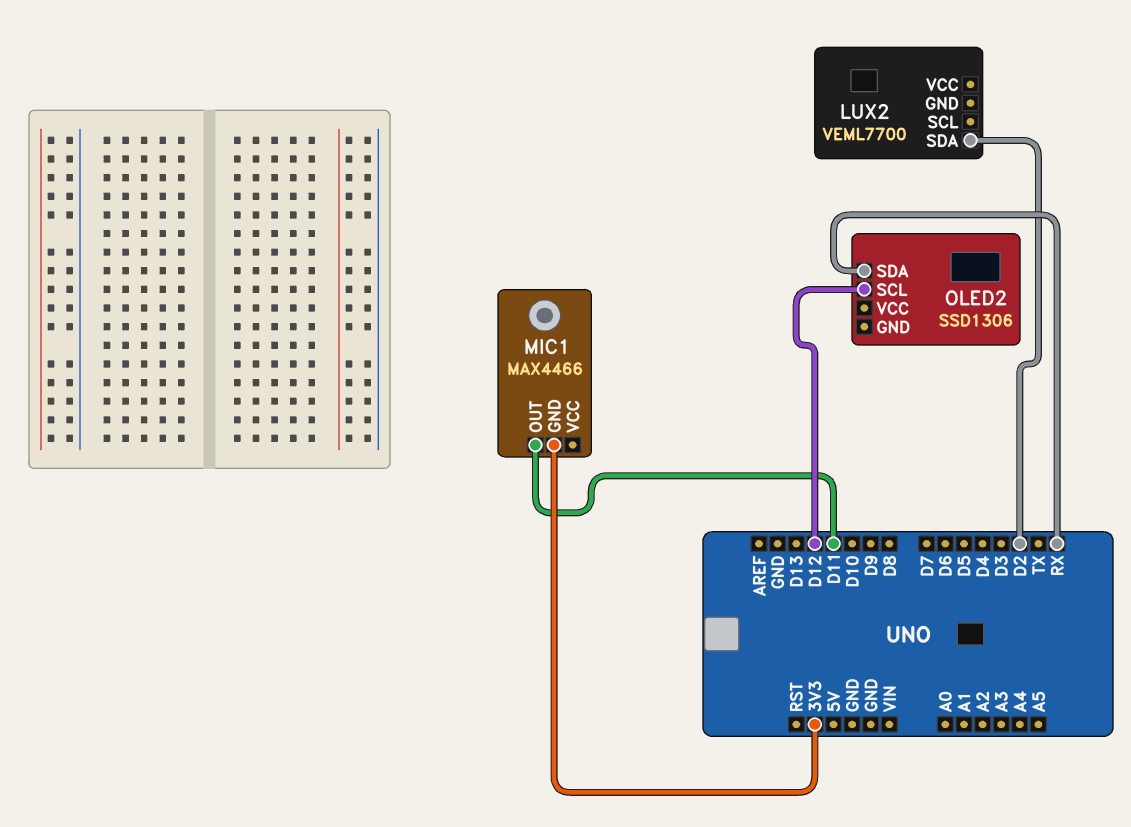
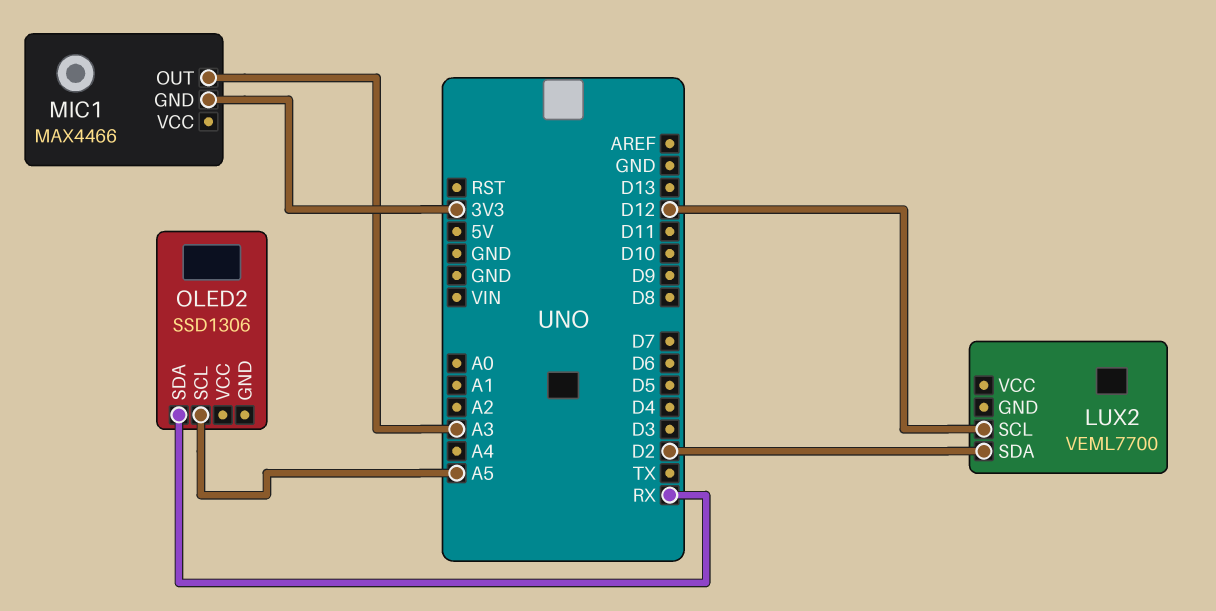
LUX2 pin SCL: none -> D12
MIC1 pin OUT: D11 -> A3
OLED2 pin SCL: D12 -> A5

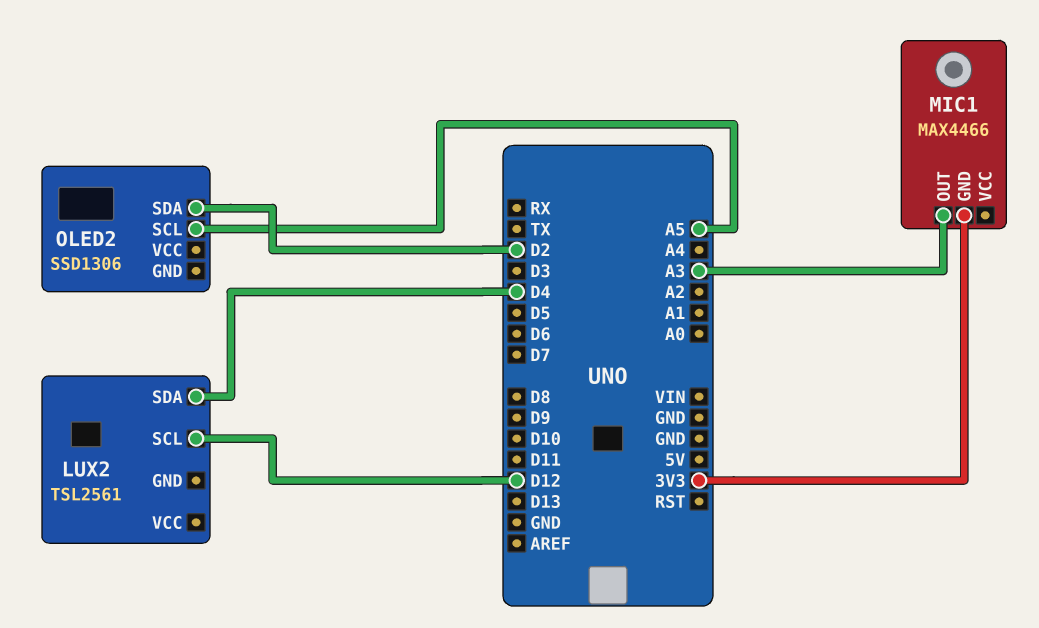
LUX2: VEML7700 -> TSL2561
LUX2 pin SDA: D2 -> D4
OLED2 pin SDA: RX -> D2

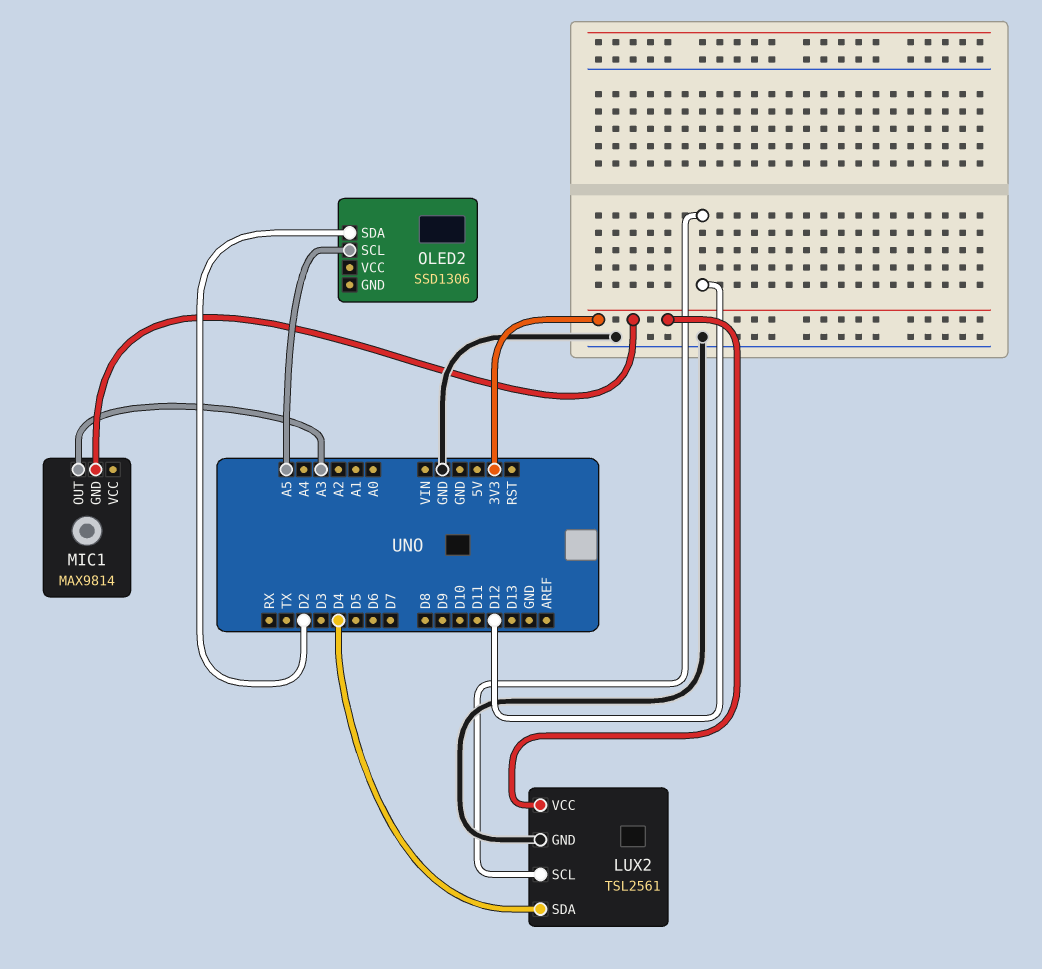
LUX2 pin GND: none -> GND
LUX2 pin VCC: none -> 3V3
MIC1: MAX4466 -> MAX9814

